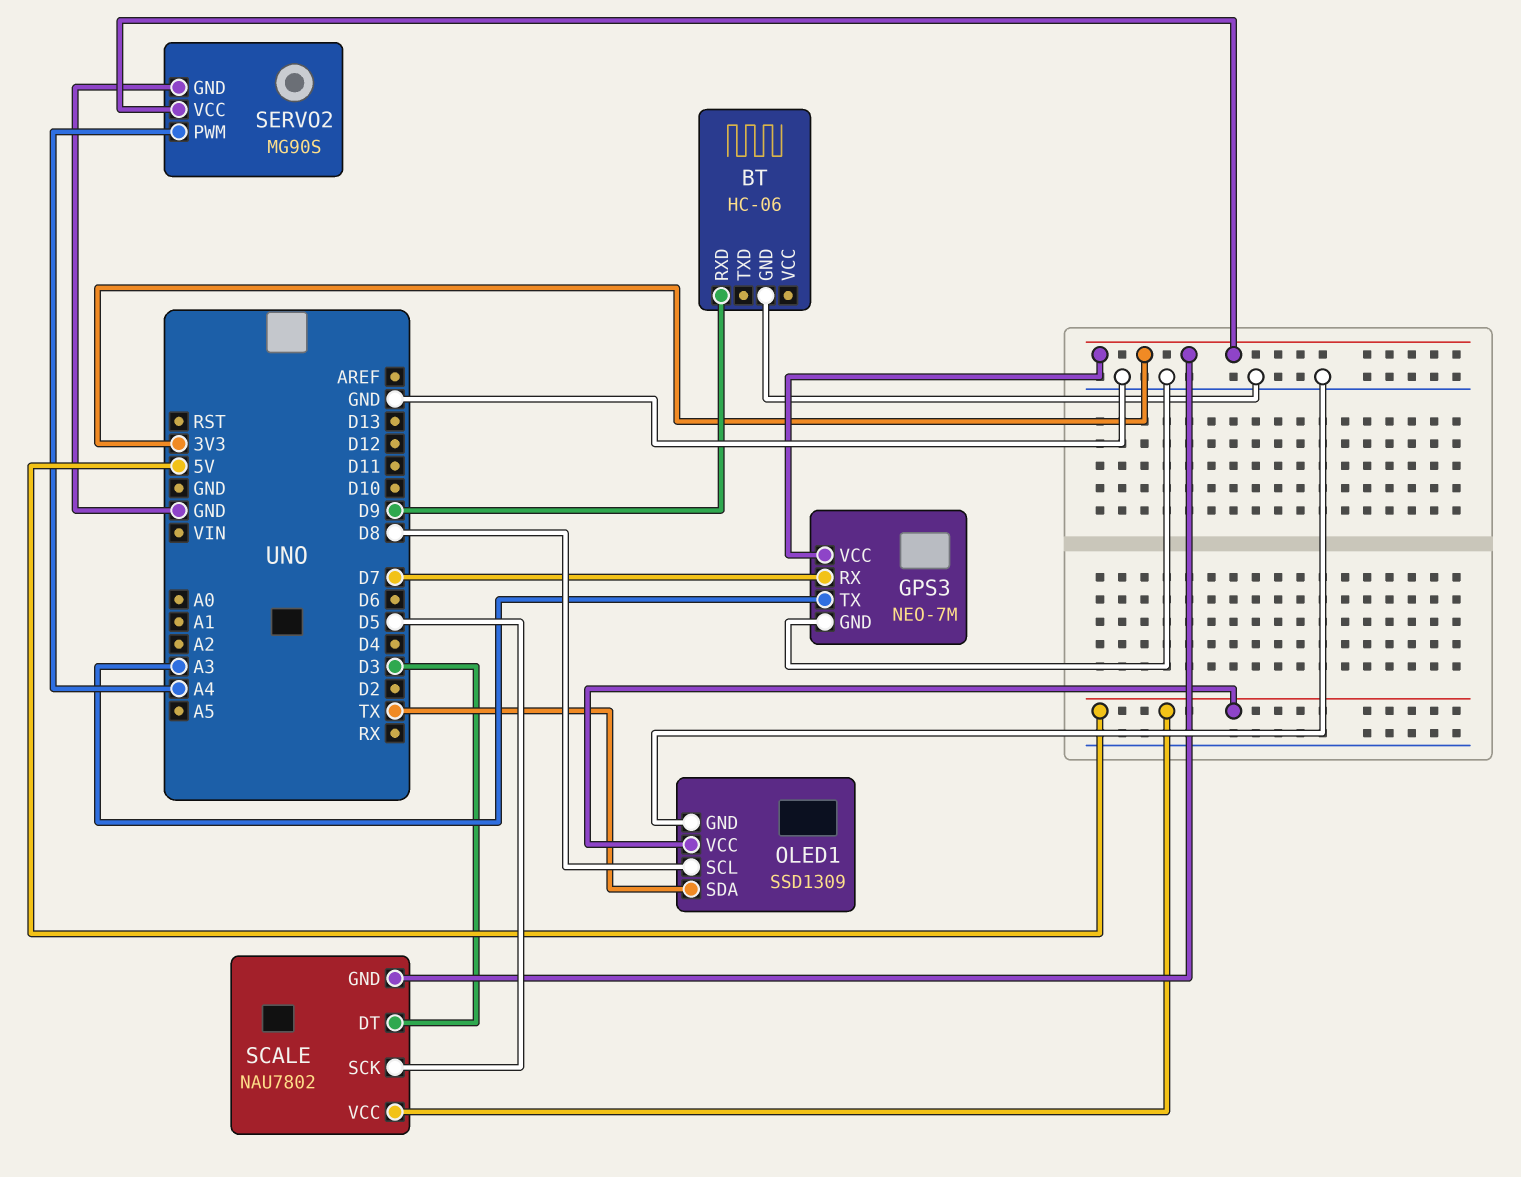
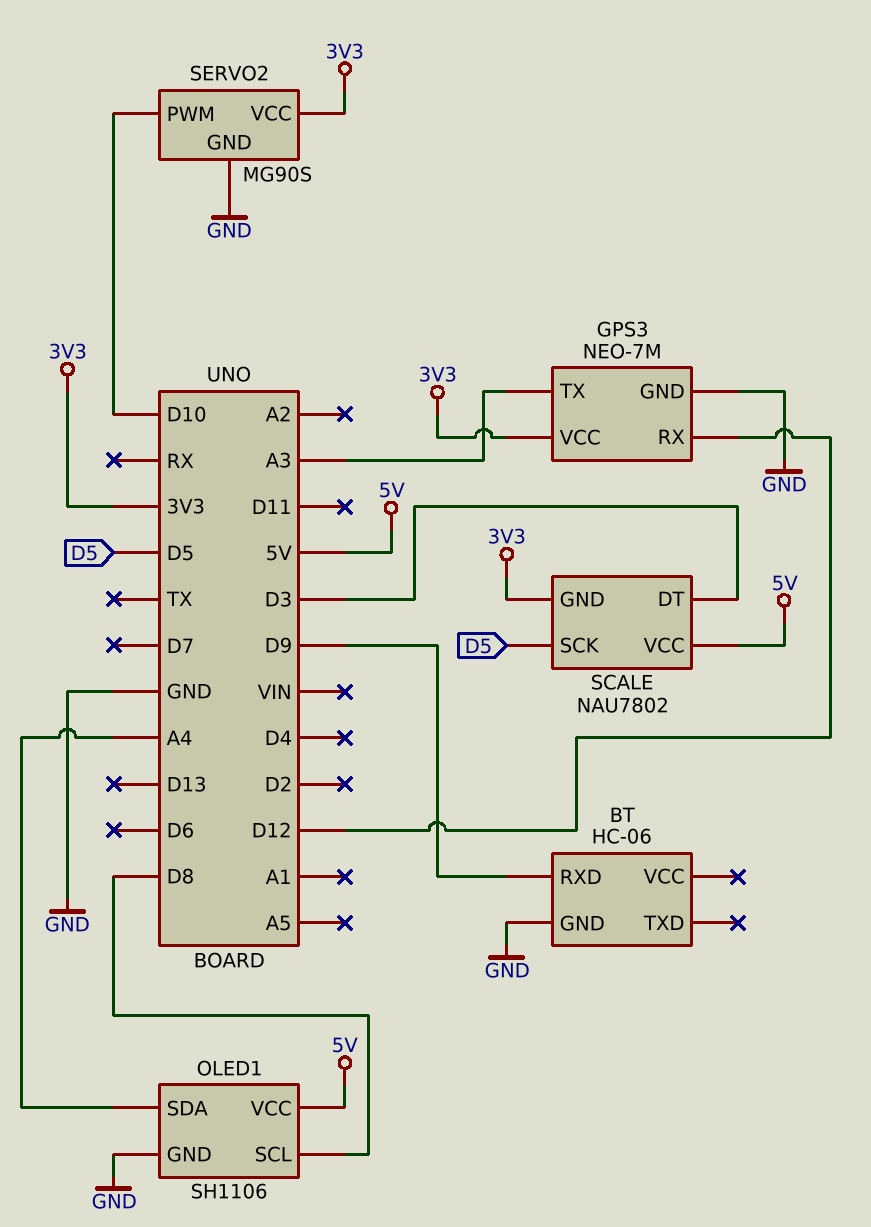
GPS3 pin RX: D7 -> D12
OLED1: SSD1309 -> SH1106
OLED1 pin SDA: TX -> A4
SERVO2 pin PWM: A4 -> D10

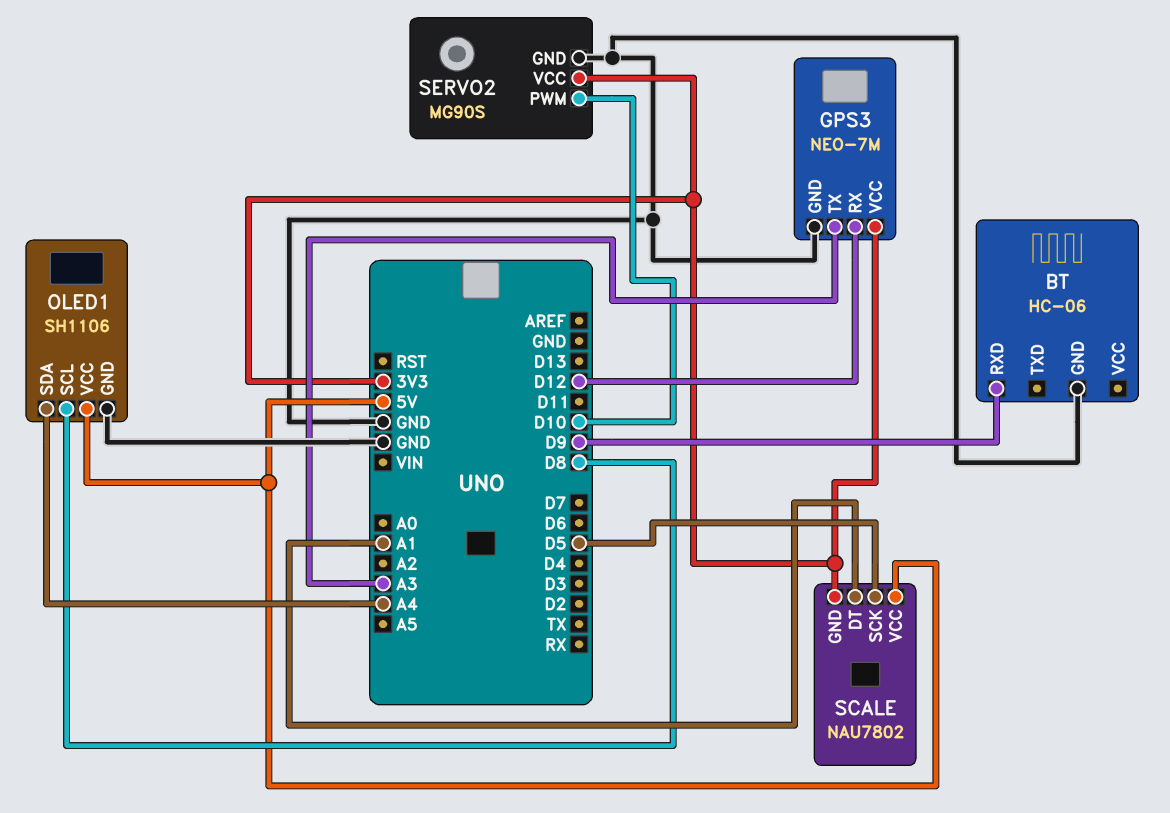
SCALE pin DT: D3 -> A1

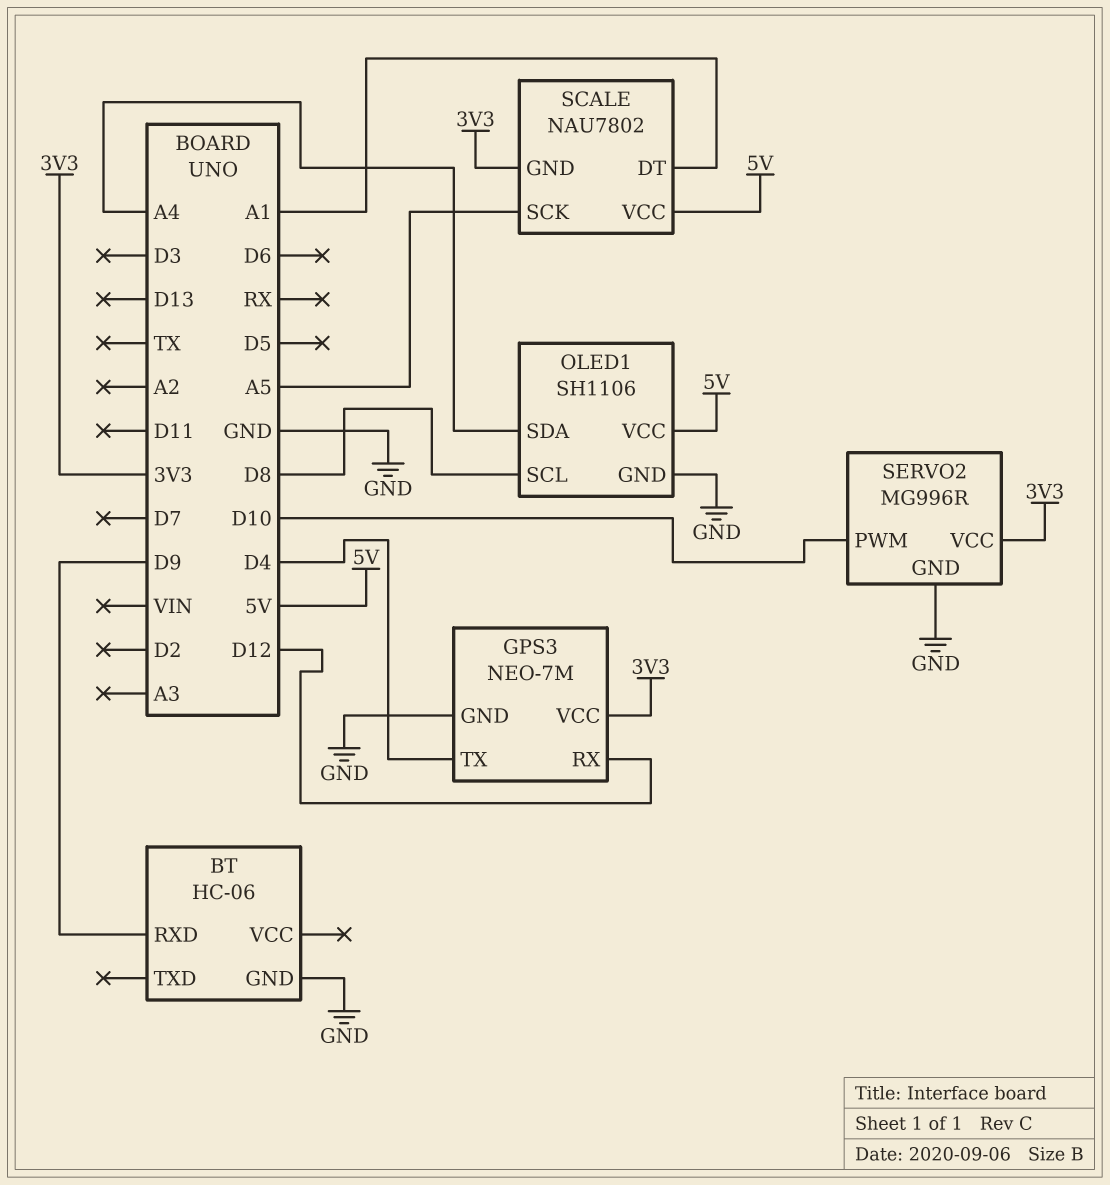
GPS3 pin TX: A3 -> D4
SCALE pin SCK: D5 -> A5
SERVO2: MG90S -> MG996R

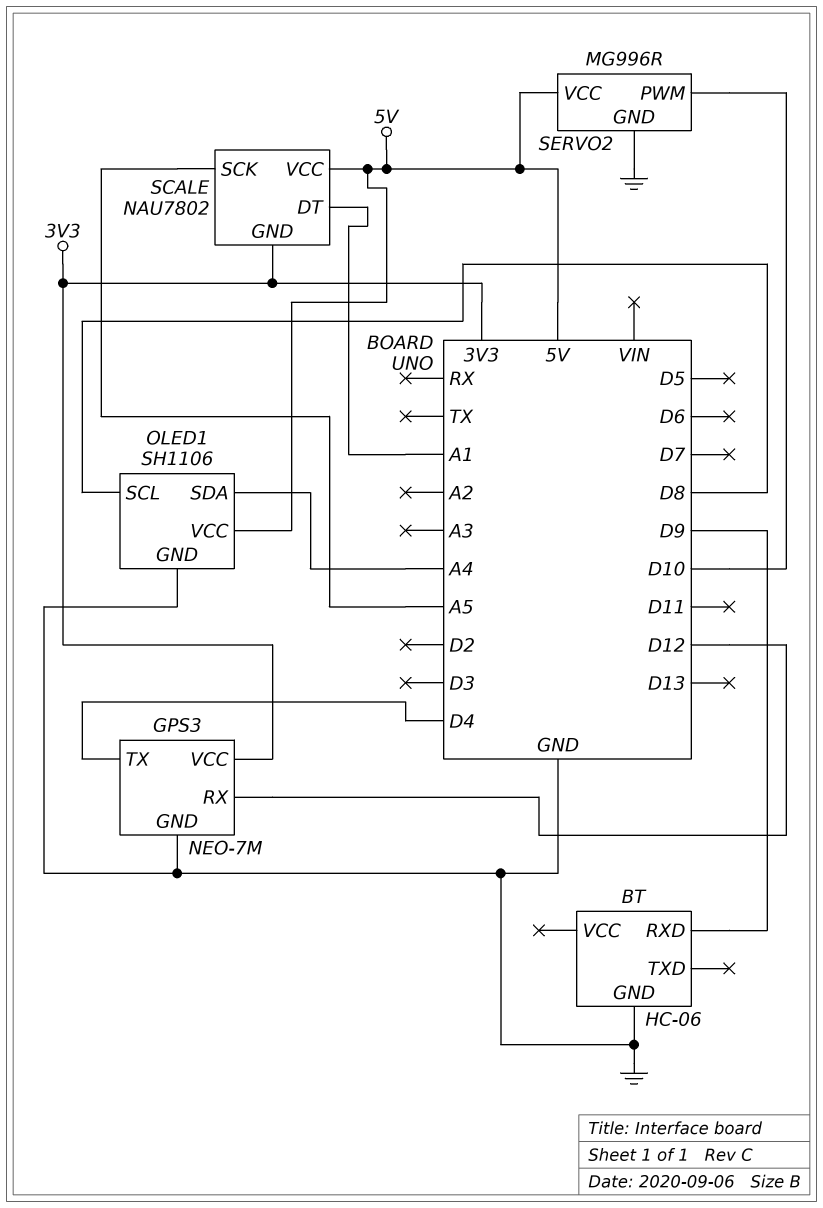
SERVO2 pin VCC: 3V3 -> 5V

